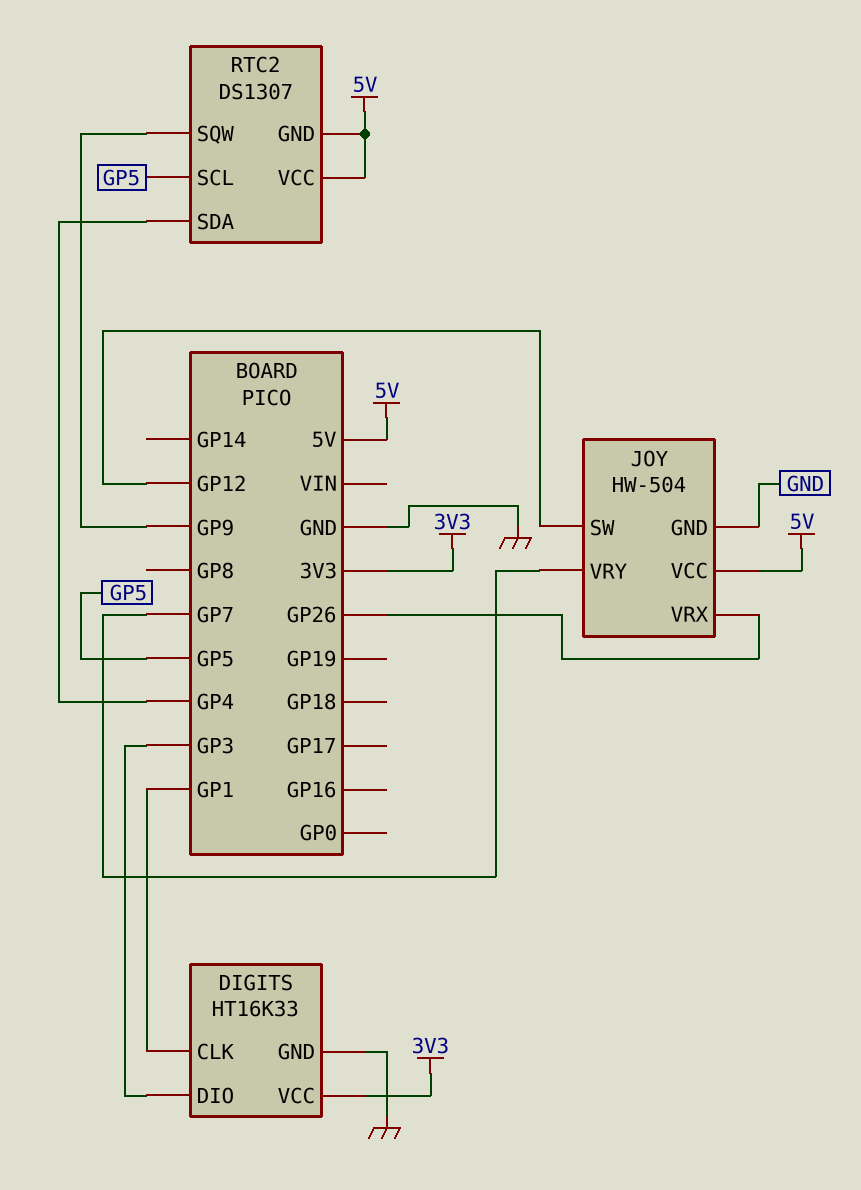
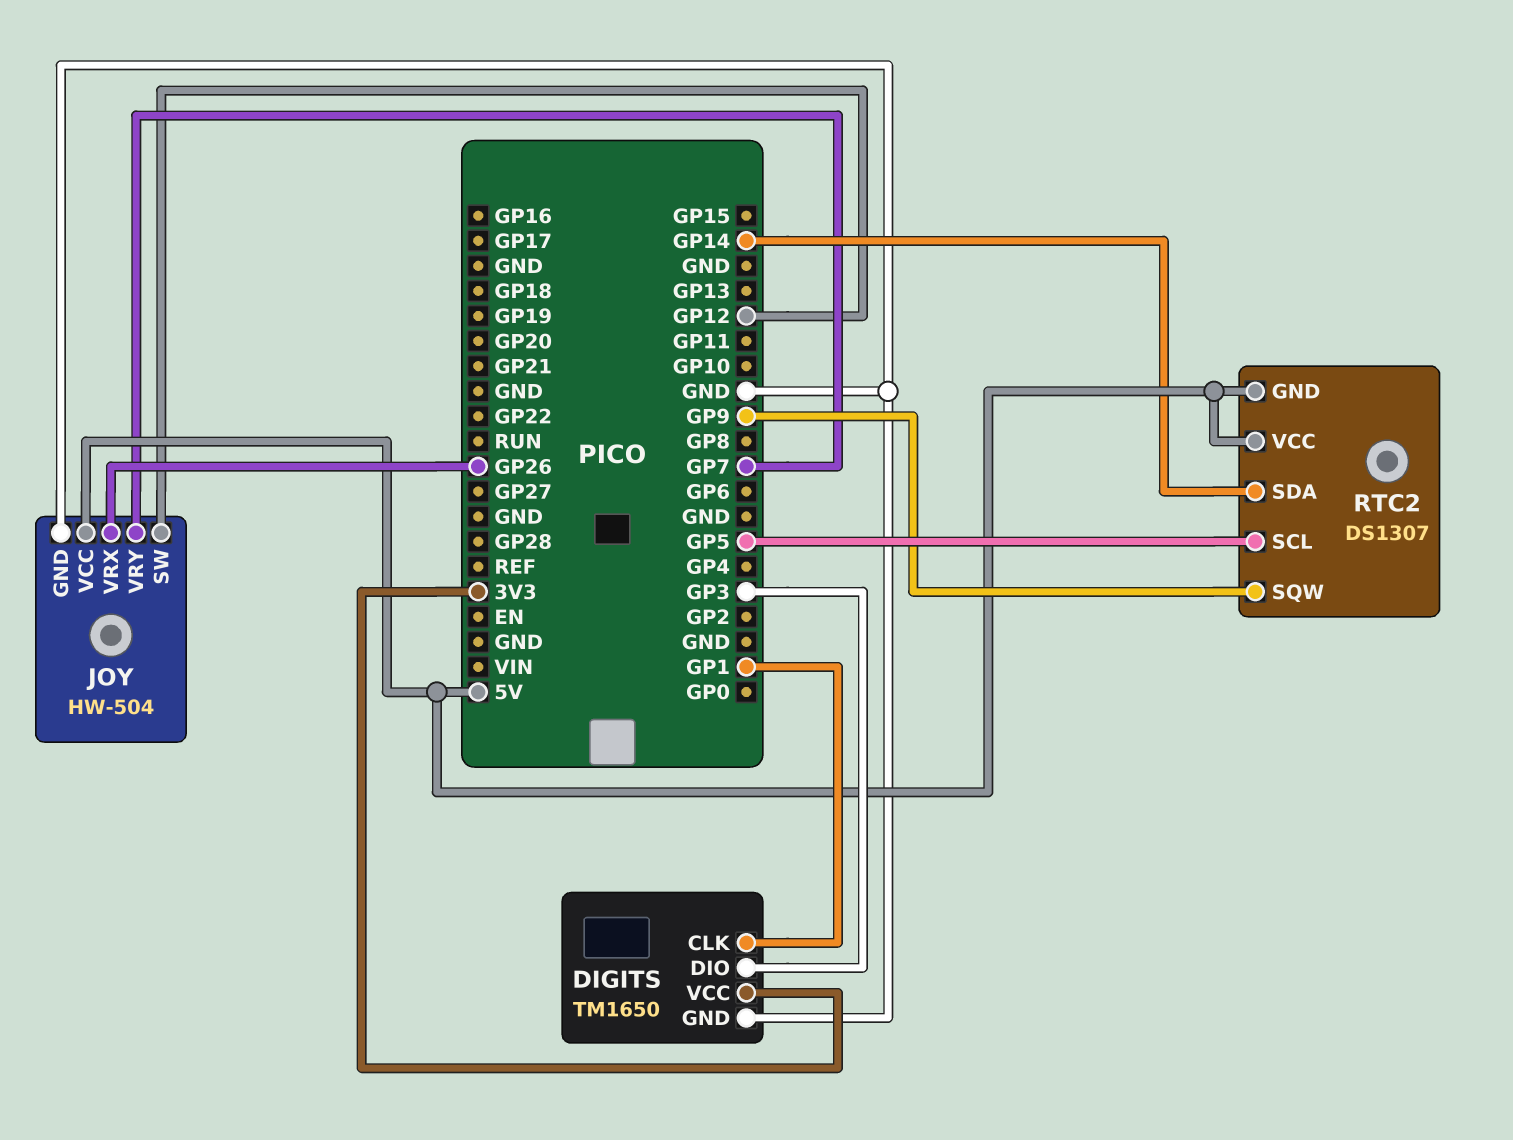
DIGITS: HT16K33 -> TM1650
RTC2 pin SDA: GP4 -> GP14

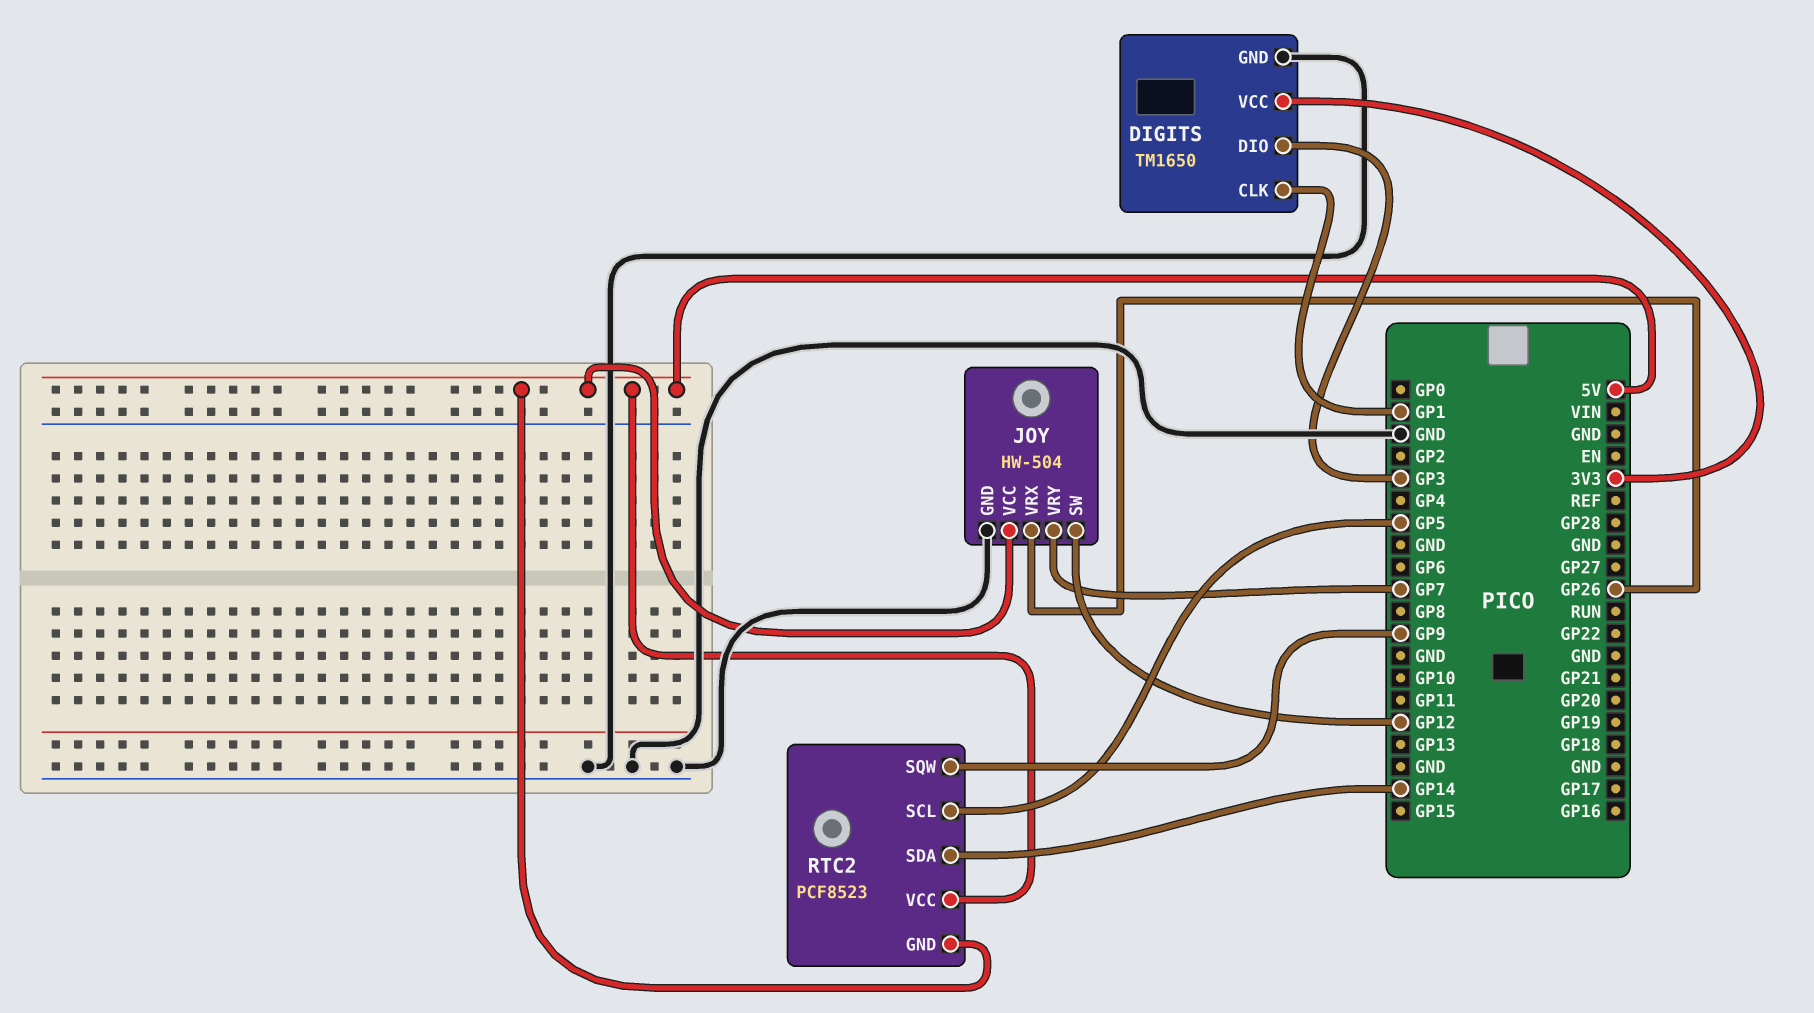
RTC2: DS1307 -> PCF8523

